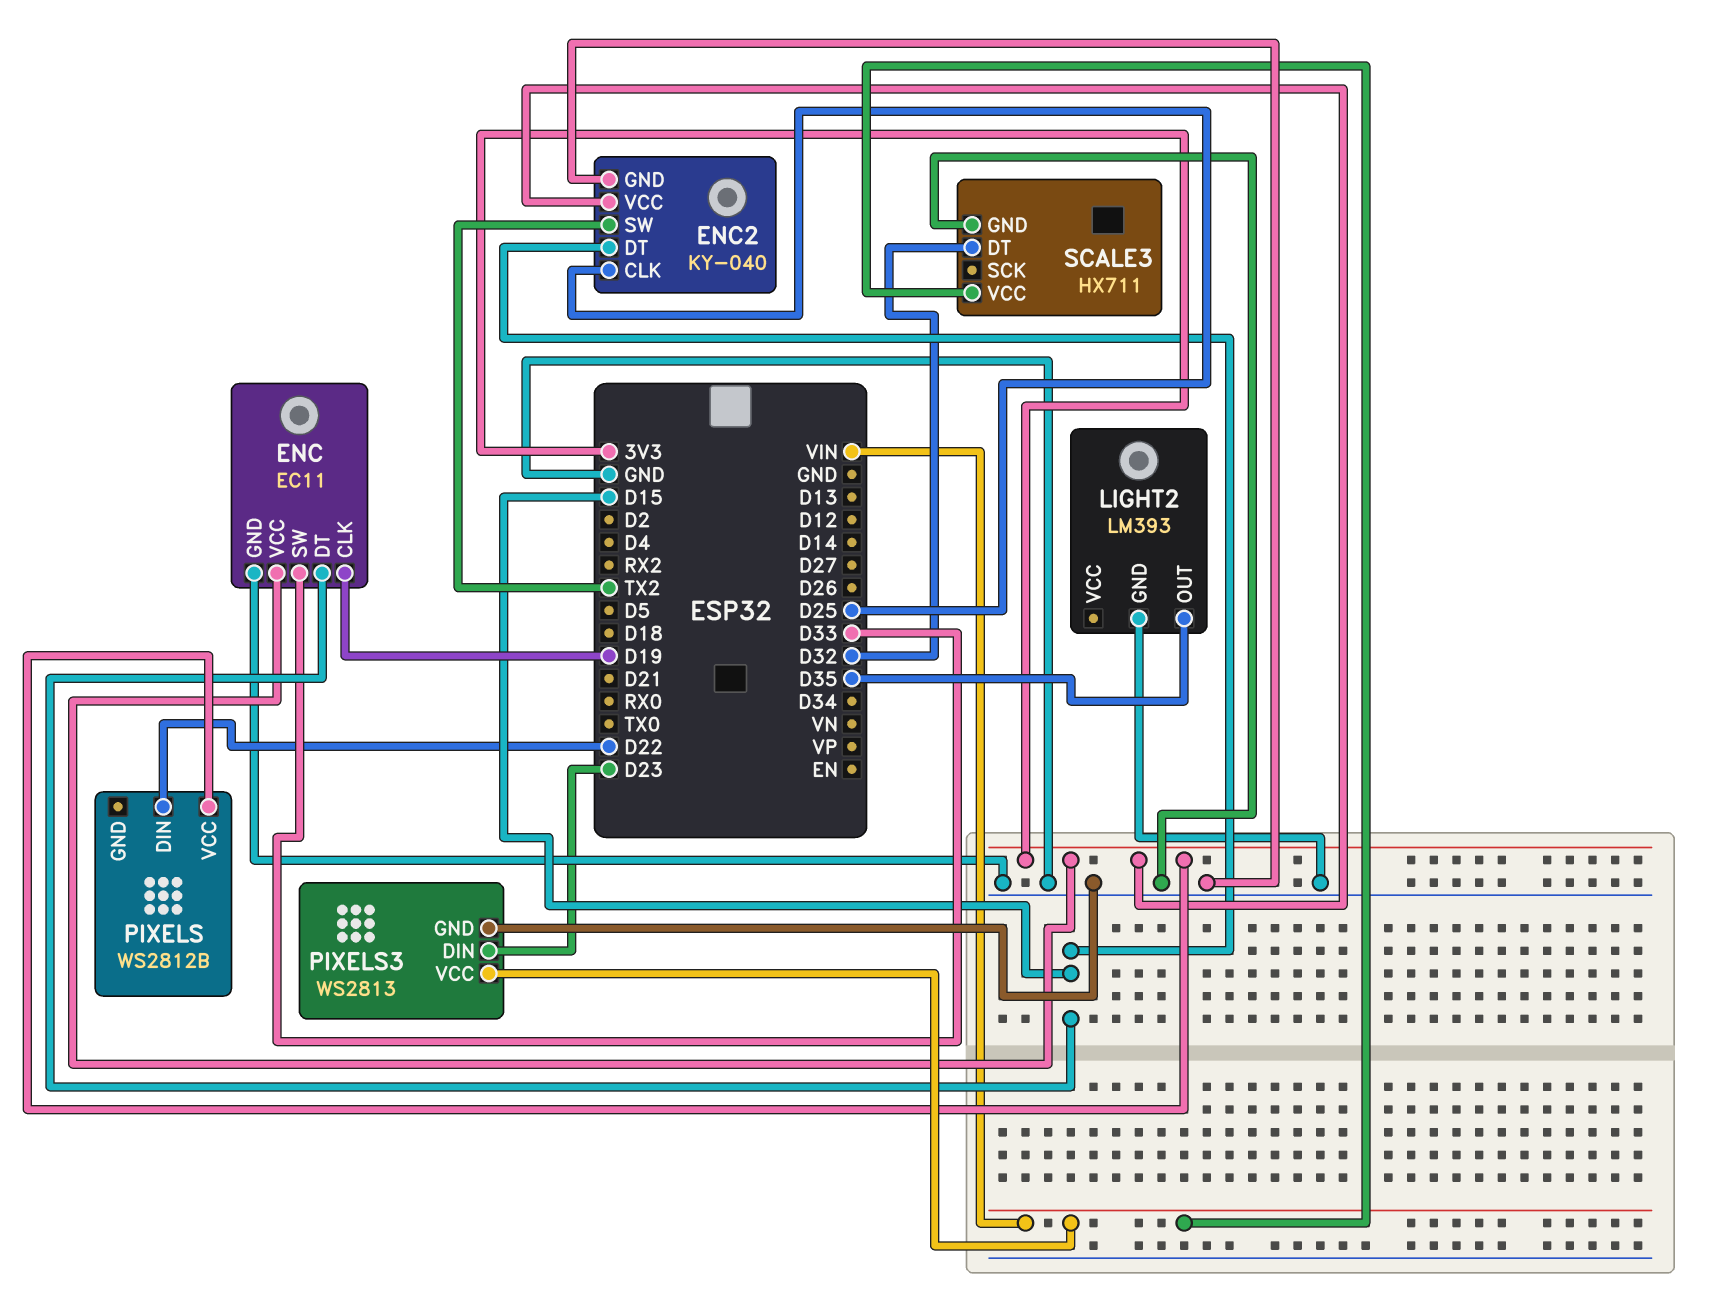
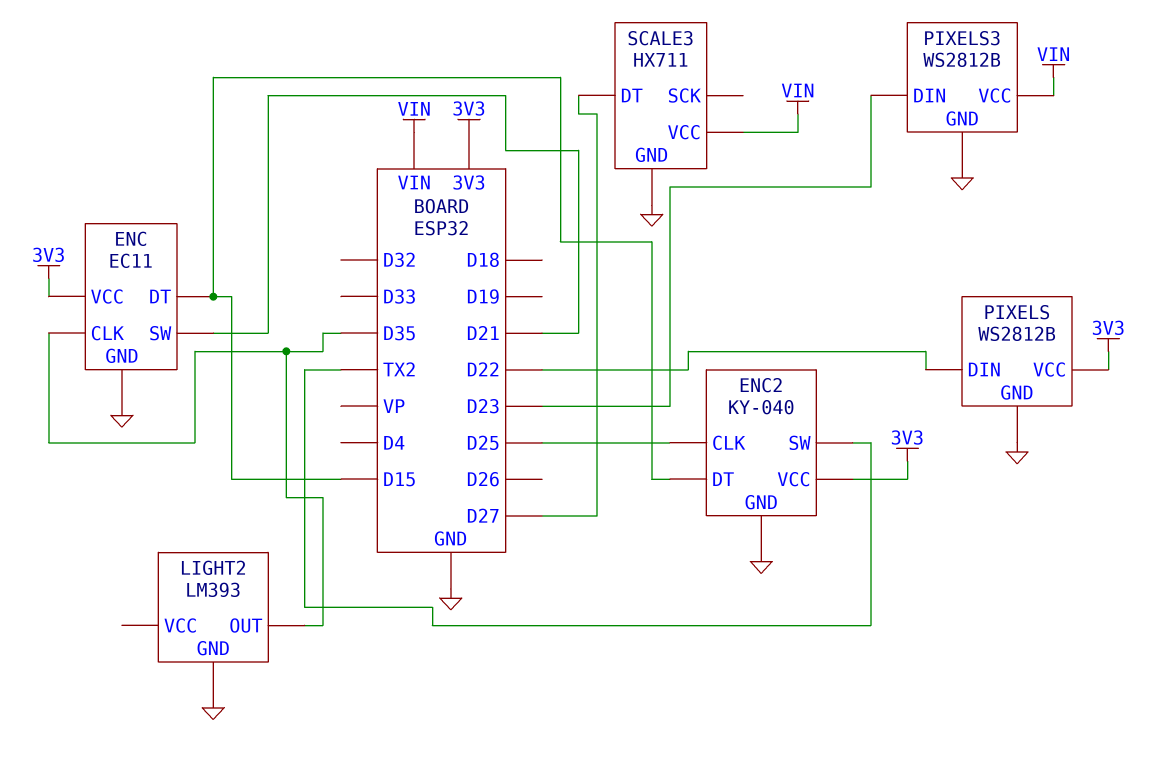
ENC pin CLK: D19 -> D35
ENC pin SW: D33 -> D21
PIXELS pin GND: none -> GND
PIXELS3: WS2813 -> WS2812B
SCALE3 pin DT: D32 -> D27

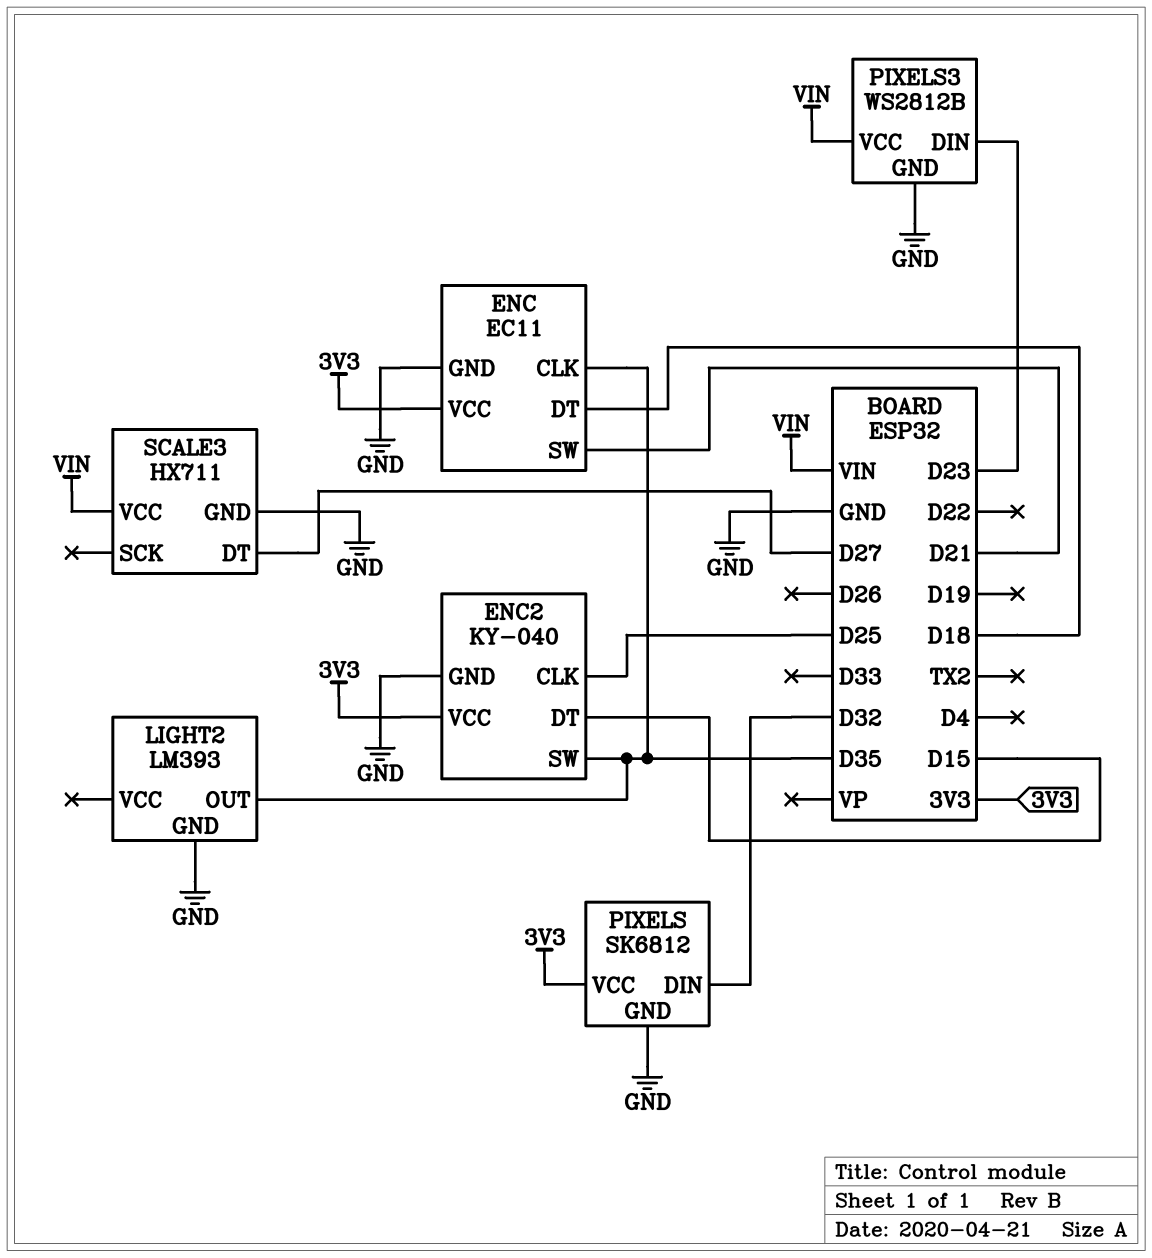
ENC pin DT: D15 -> D18
ENC2 pin SW: TX2 -> D35
PIXELS: WS2812B -> SK6812
PIXELS pin DIN: D22 -> D32

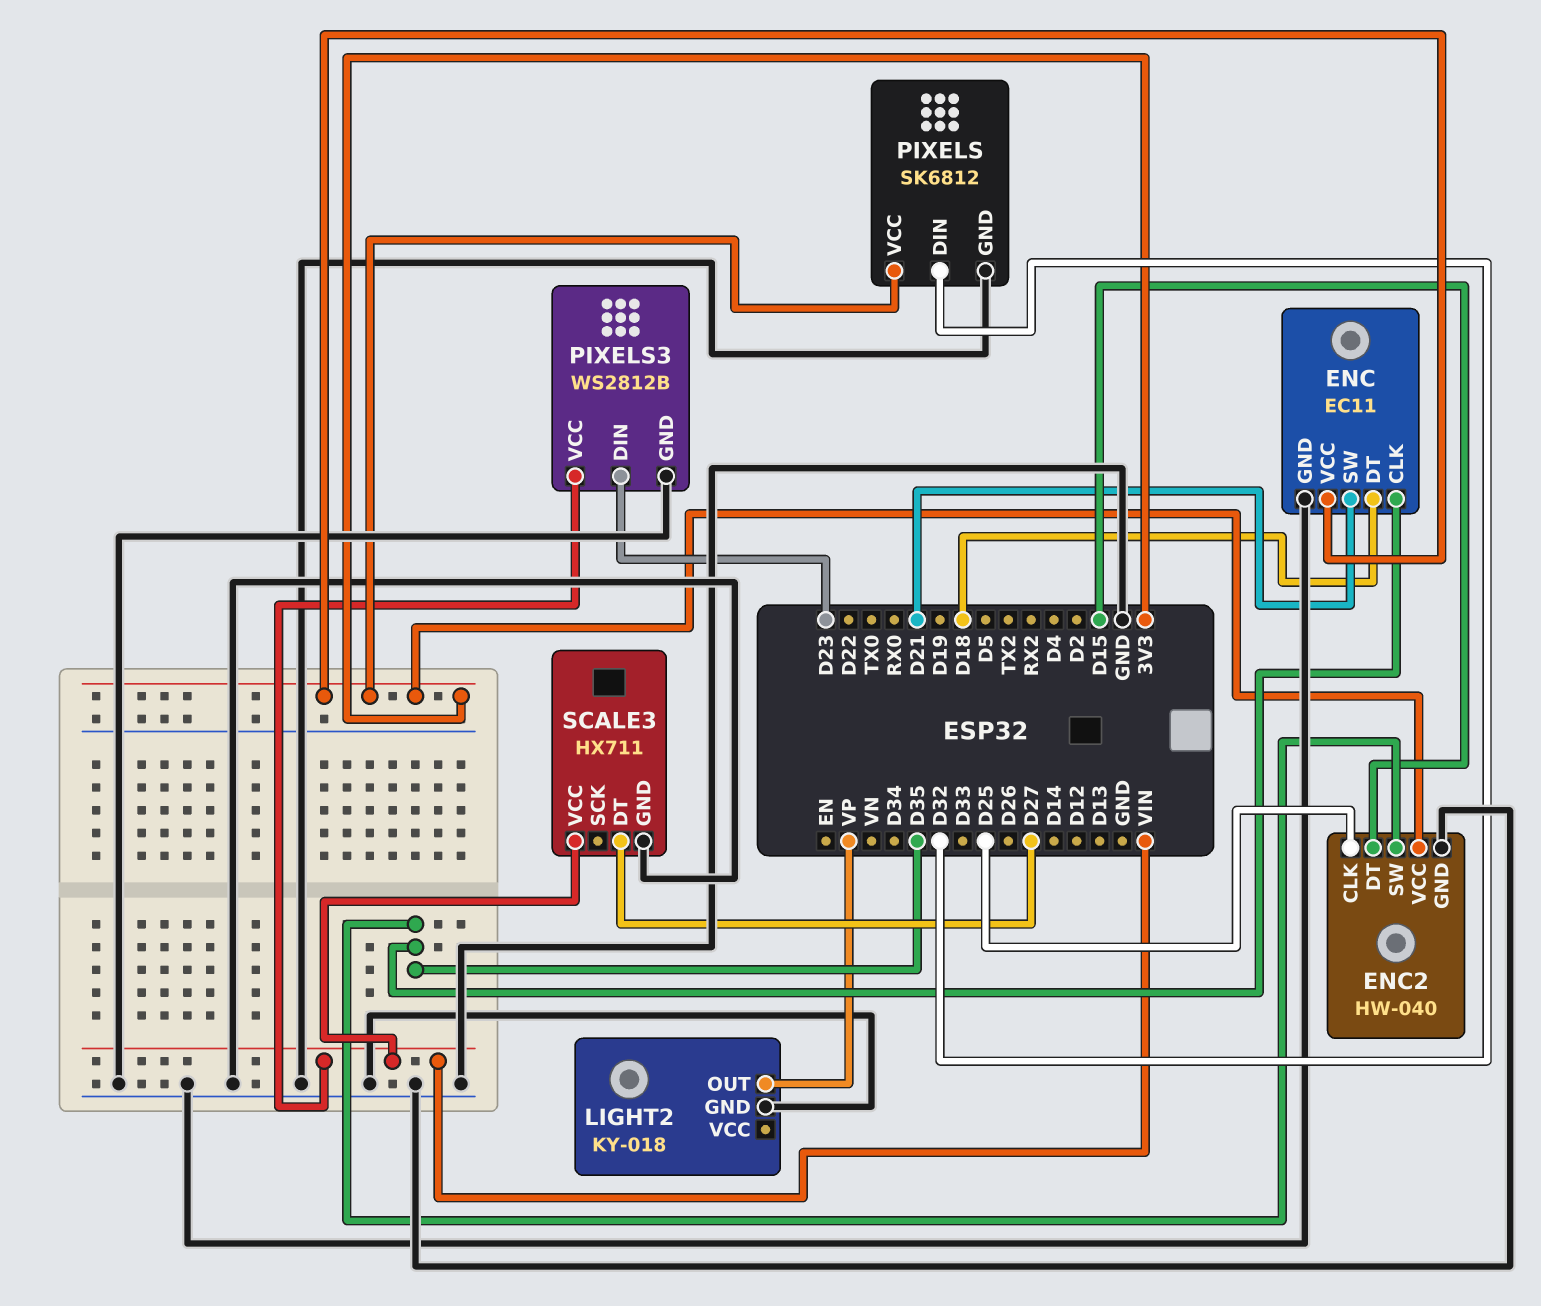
ENC2: KY-040 -> HW-040
LIGHT2: LM393 -> KY-018
LIGHT2 pin OUT: D35 -> VP

